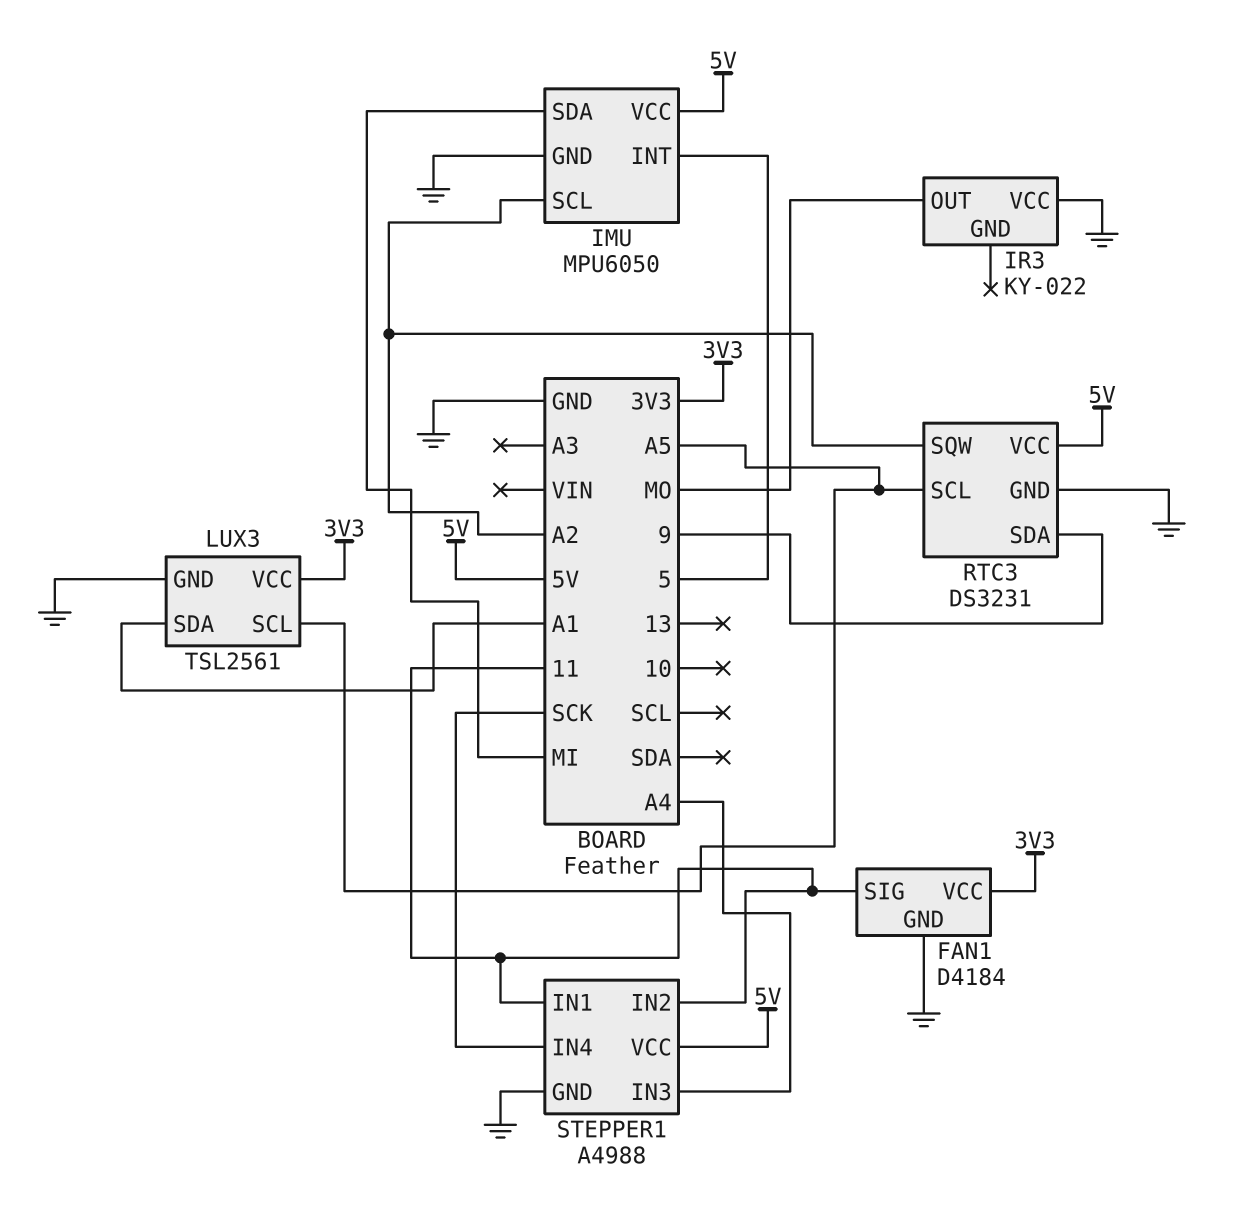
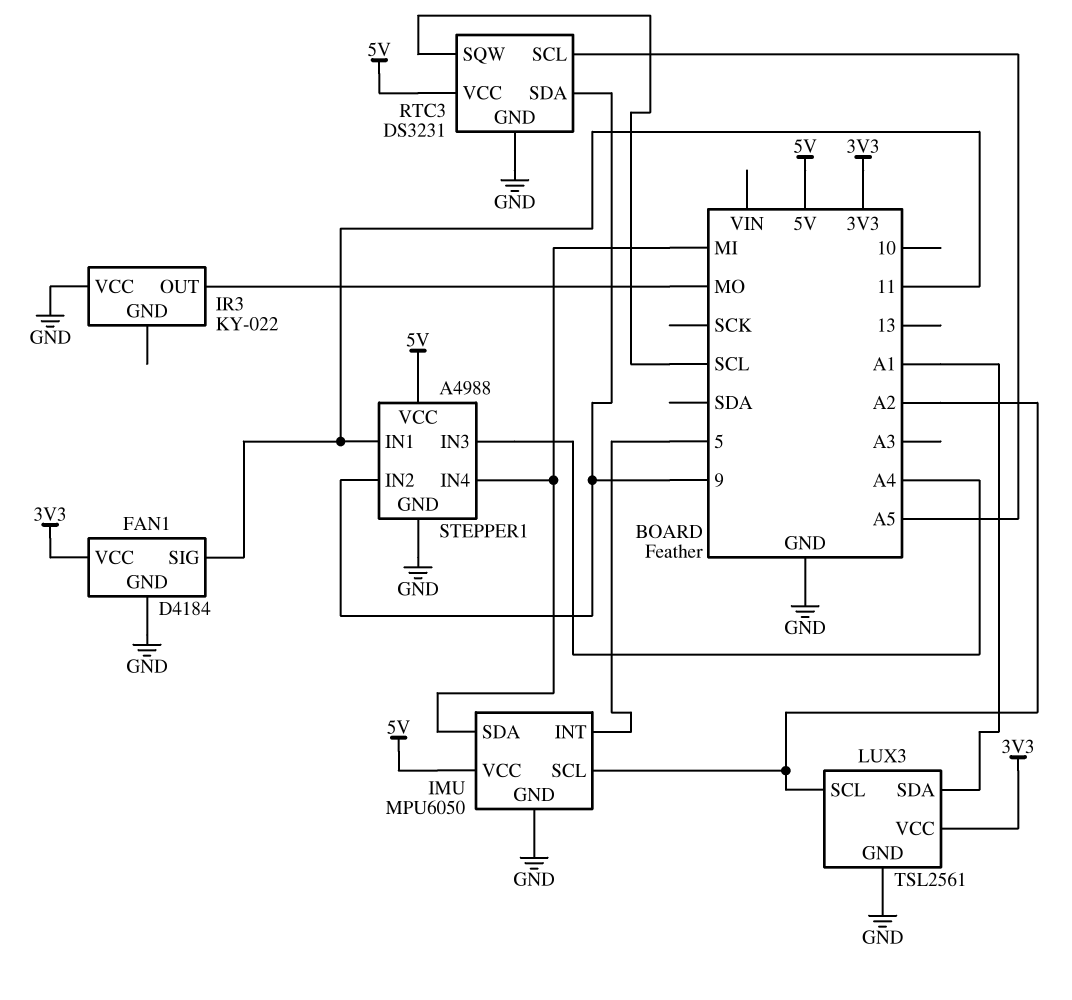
LUX3 pin SCL: A5 -> A2
RTC3 pin SQW: A2 -> SCL
STEPPER1 pin IN2: 11 -> 9
STEPPER1 pin IN4: SCK -> MI

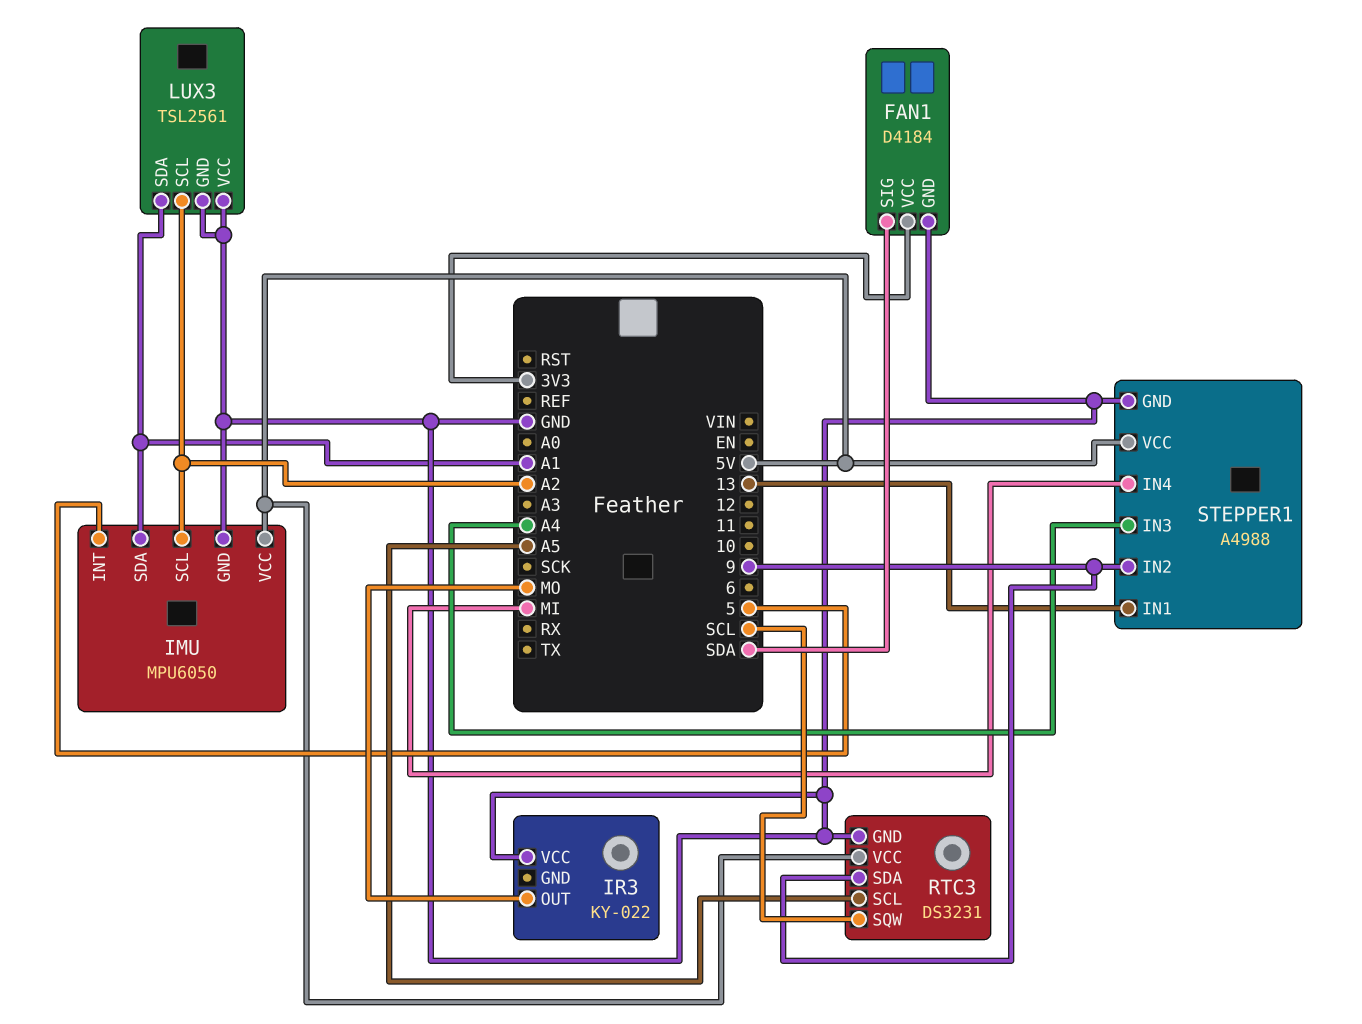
FAN1 pin SIG: 11 -> SDA
IMU pin SDA: MI -> A1
LUX3 pin VCC: 3V3 -> GND
STEPPER1 pin IN1: 11 -> 13

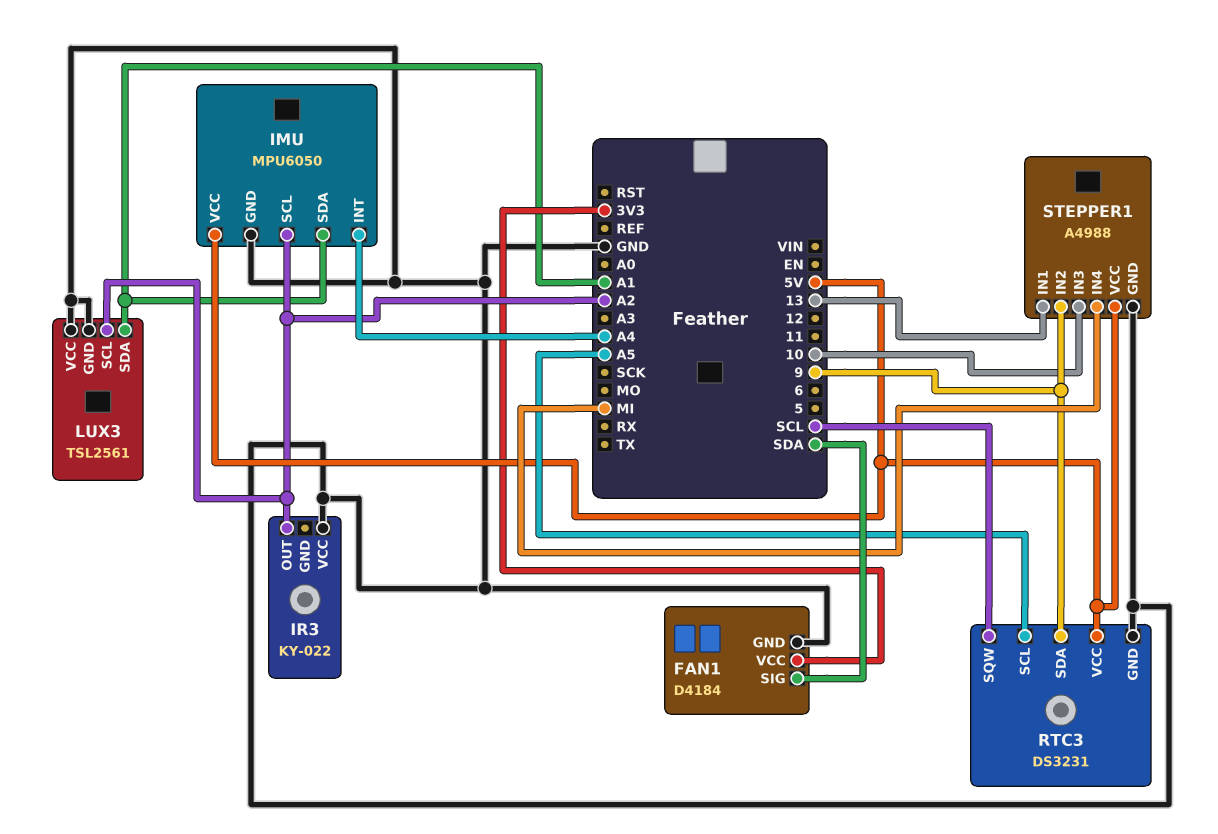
IMU pin INT: 5 -> A4
IR3 pin OUT: MO -> A2
STEPPER1 pin IN3: A4 -> 10

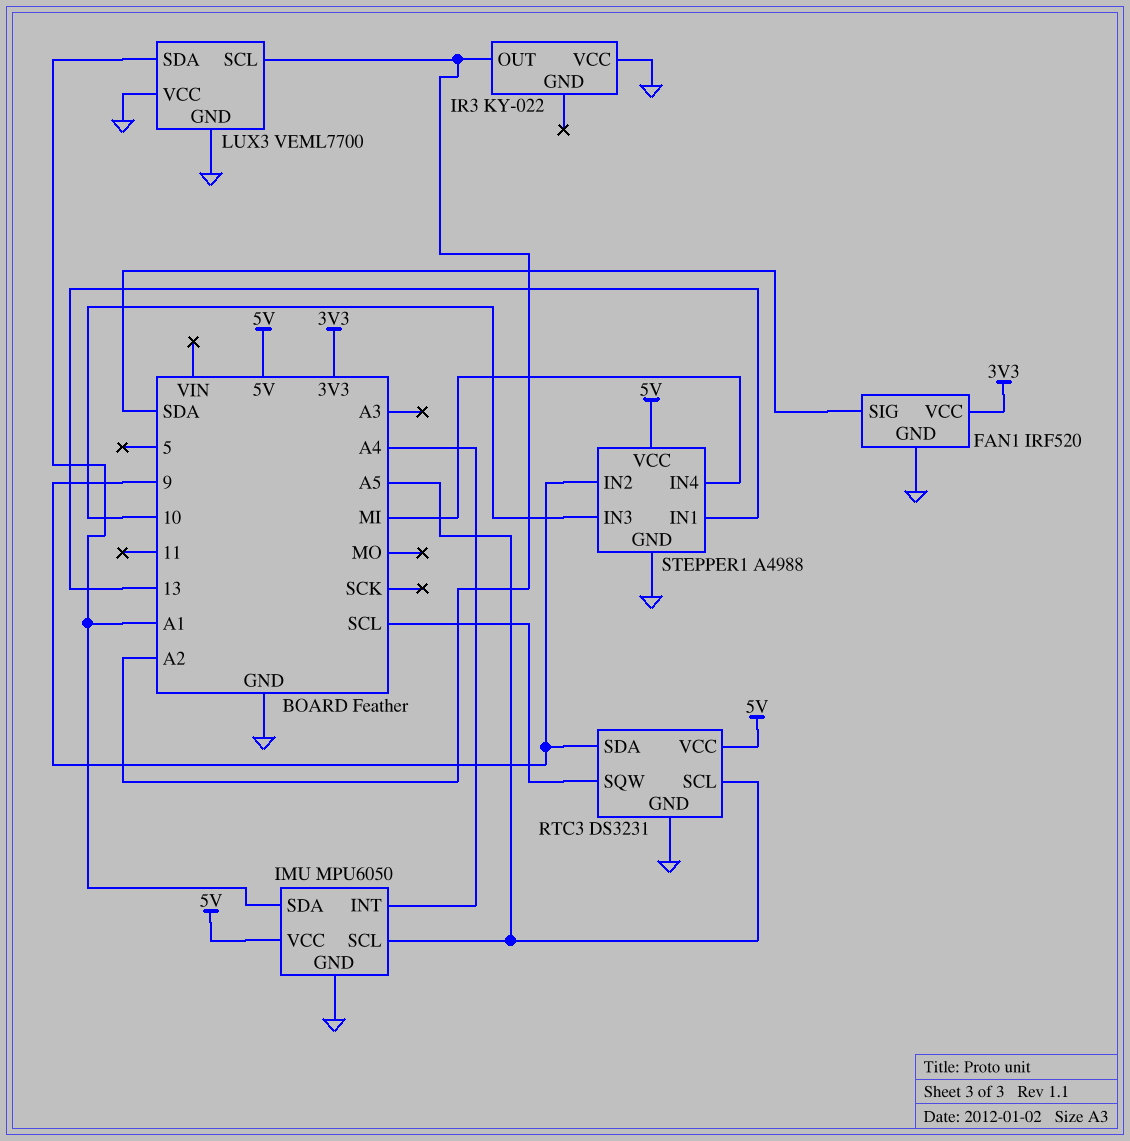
FAN1: D4184 -> IRF520
IMU pin SCL: A2 -> A5
LUX3: TSL2561 -> VEML7700

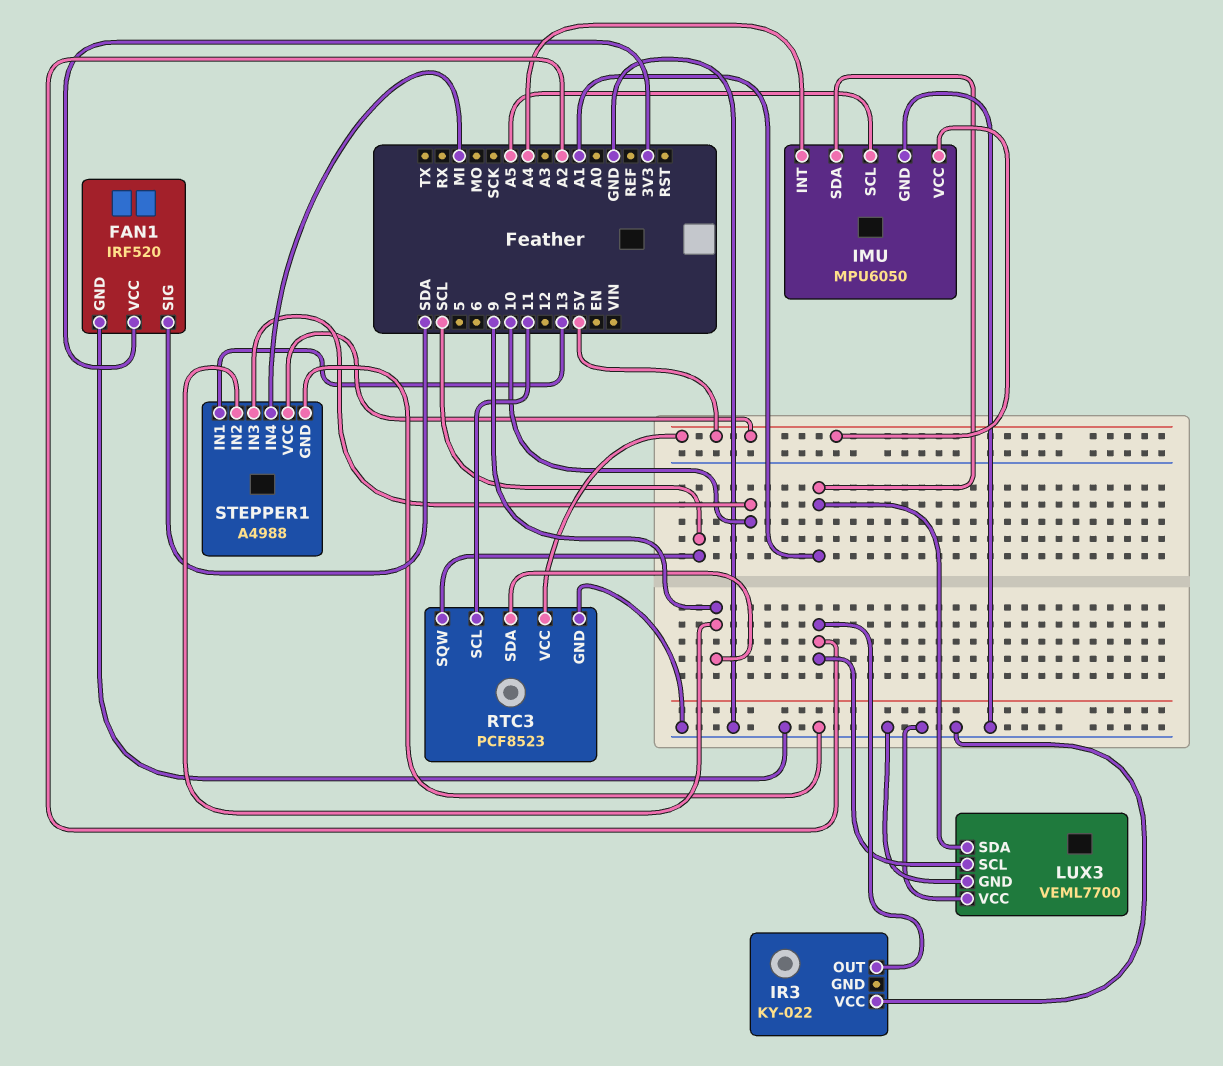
RTC3: DS3231 -> PCF8523
RTC3 pin SCL: A5 -> 11

